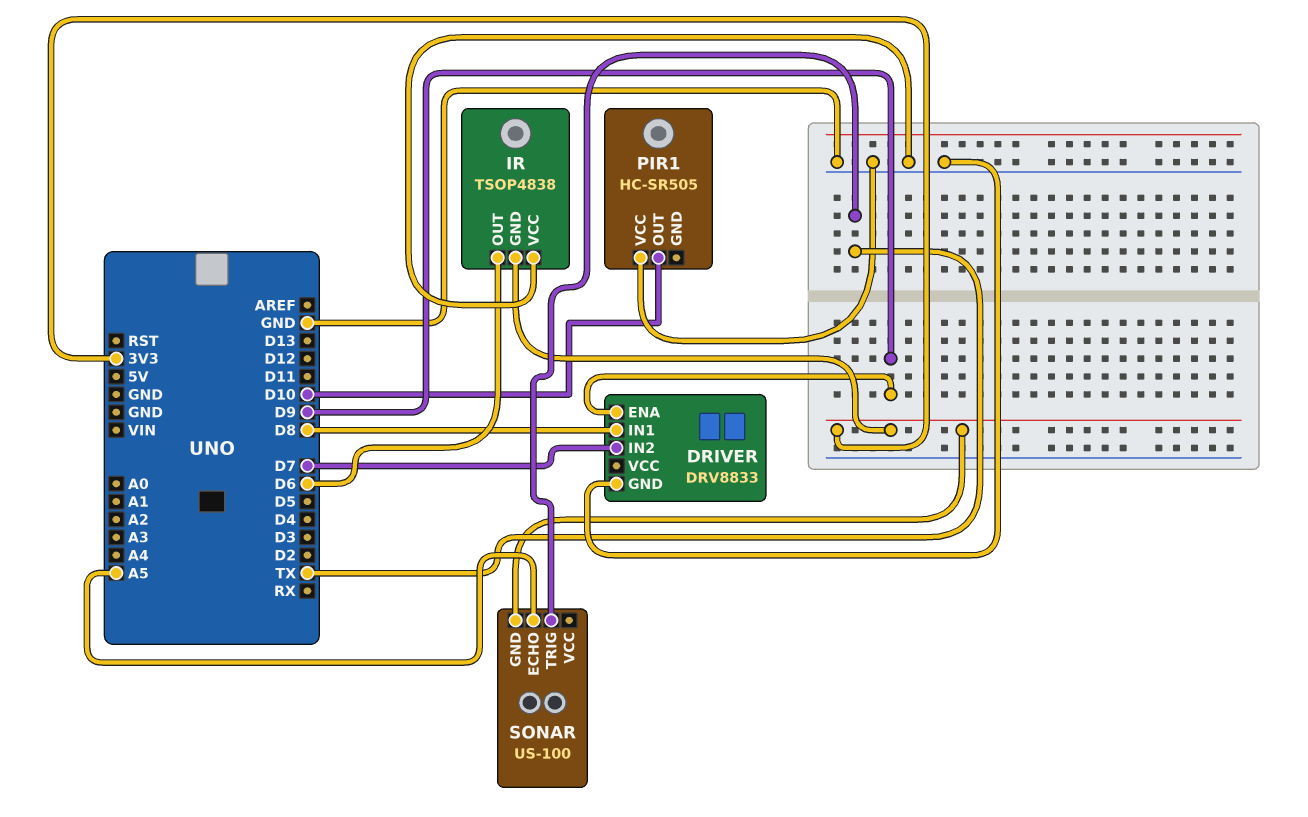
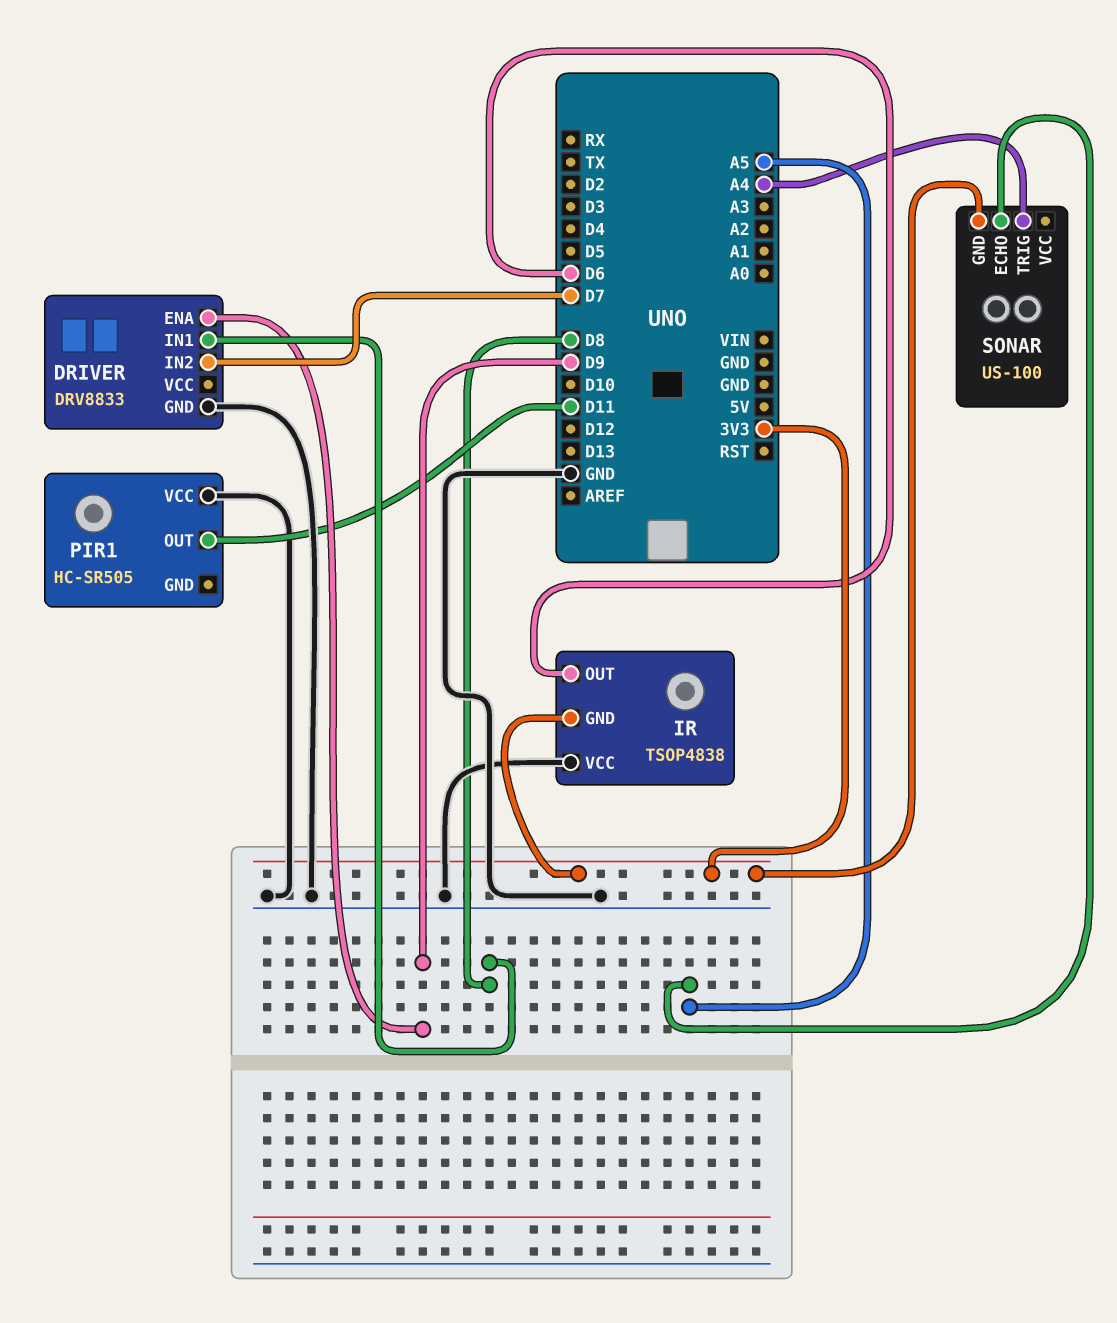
PIR1 pin OUT: D10 -> D11
SONAR pin TRIG: TX -> A4

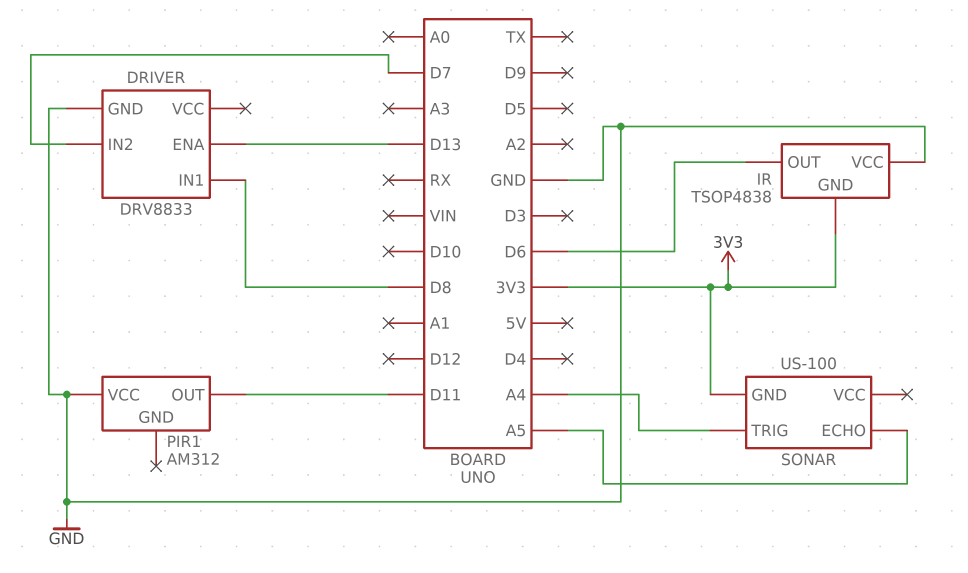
DRIVER pin ENA: D9 -> D13
PIR1: HC-SR505 -> AM312

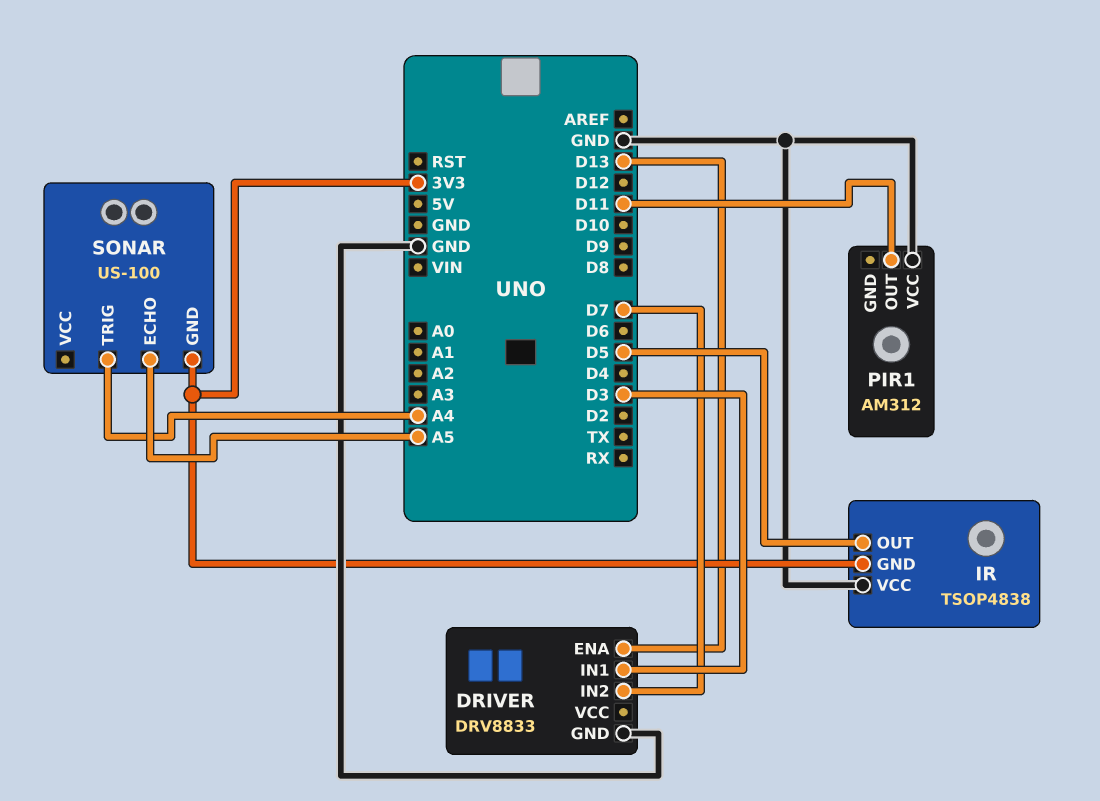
DRIVER pin IN1: D8 -> D3
IR pin OUT: D6 -> D5

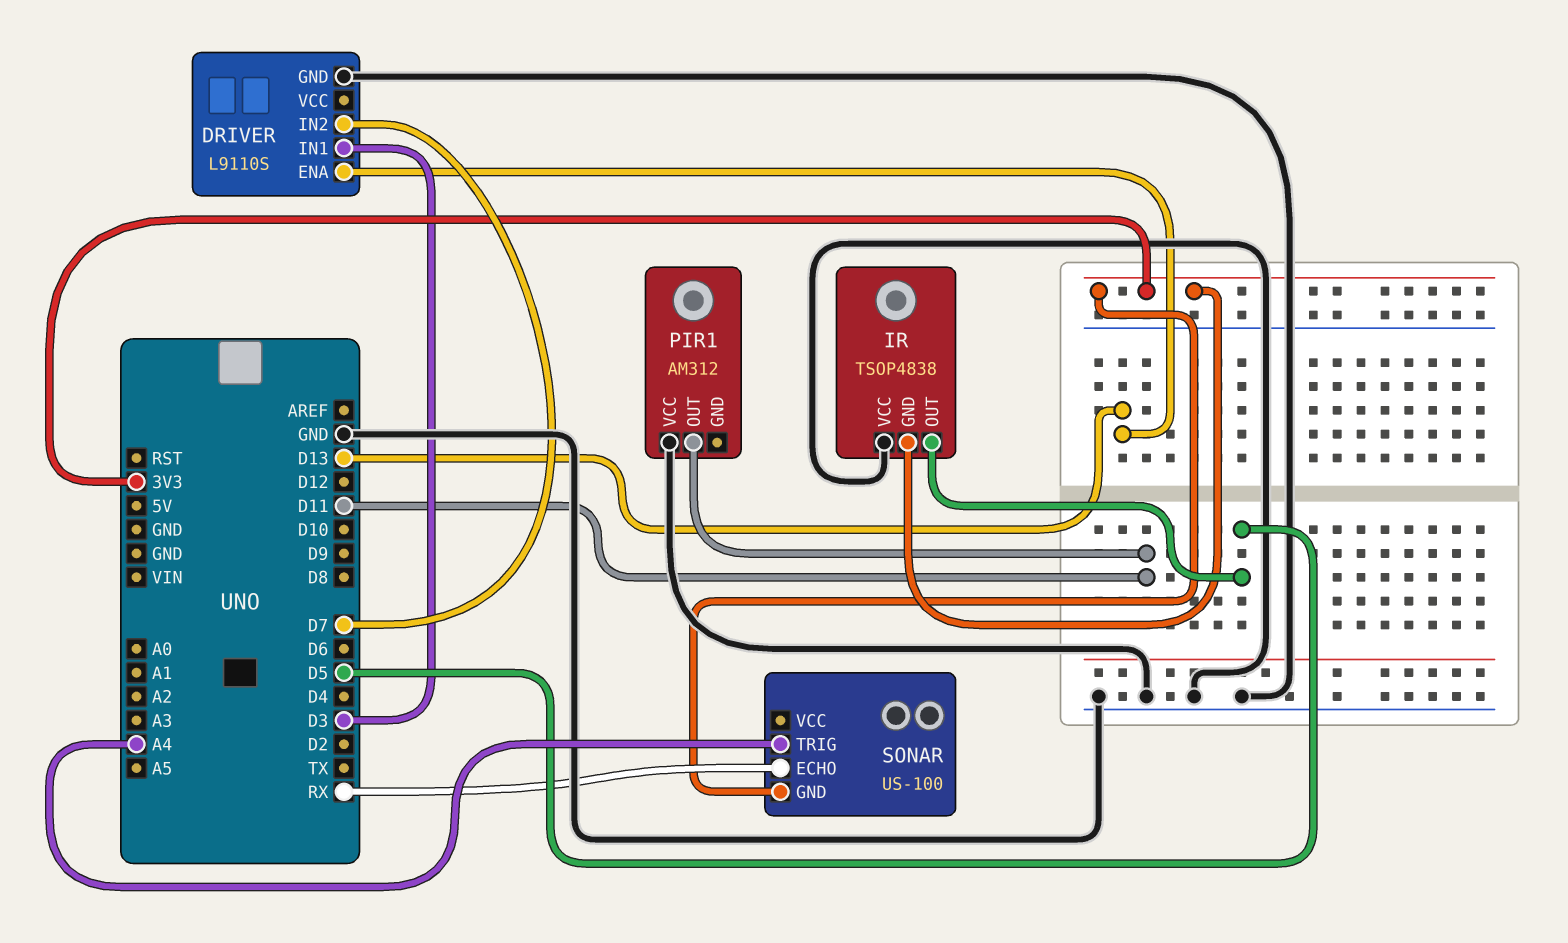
DRIVER: DRV8833 -> L9110S
SONAR pin ECHO: A5 -> RX

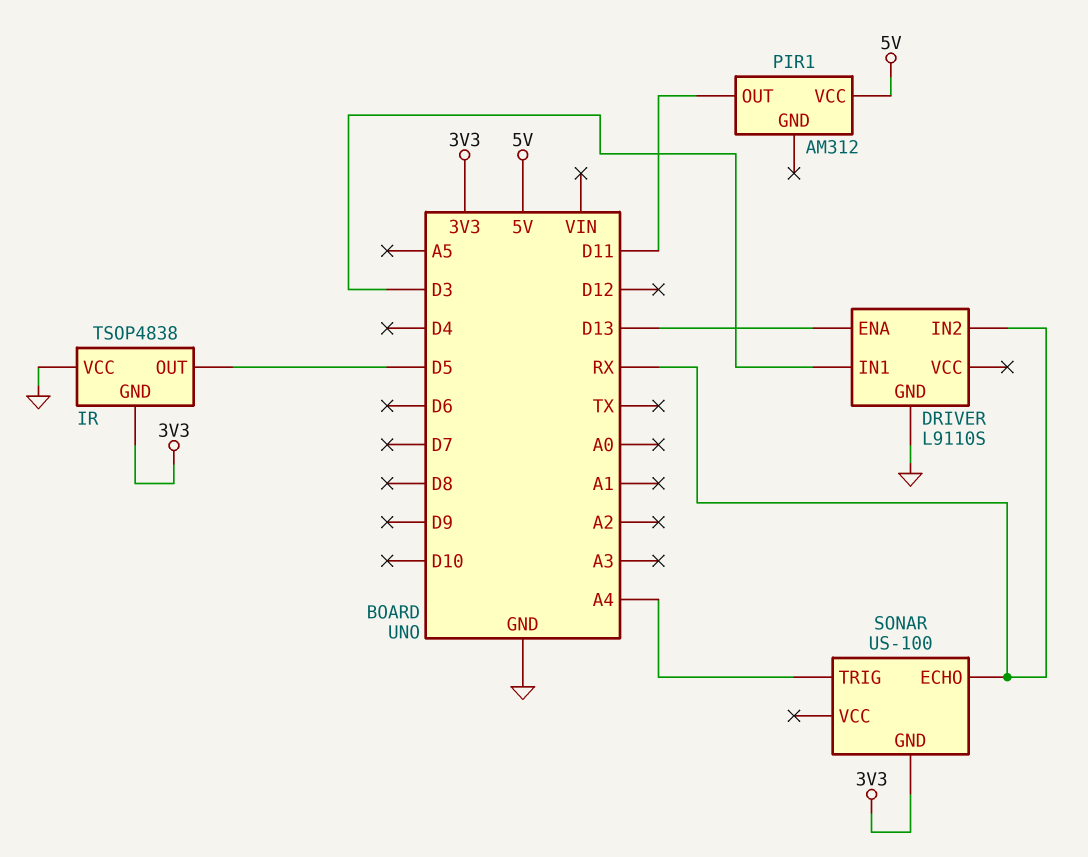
DRIVER pin IN2: D7 -> RX
PIR1 pin VCC: GND -> 5V

